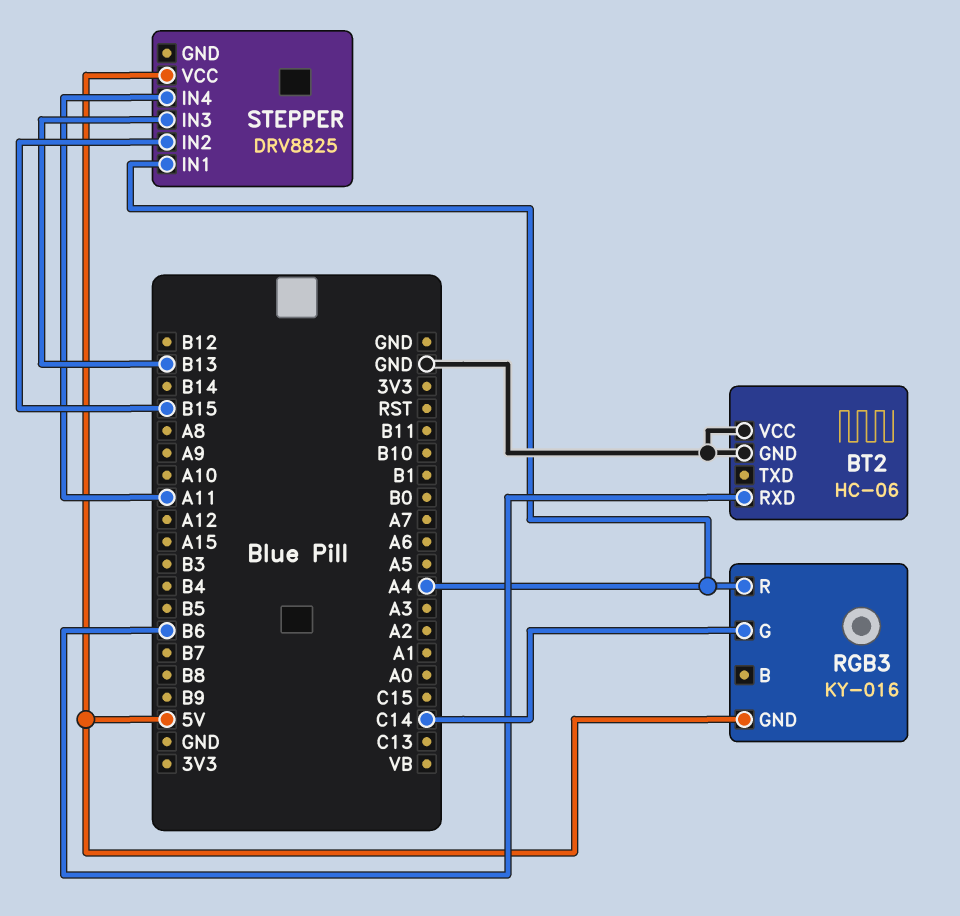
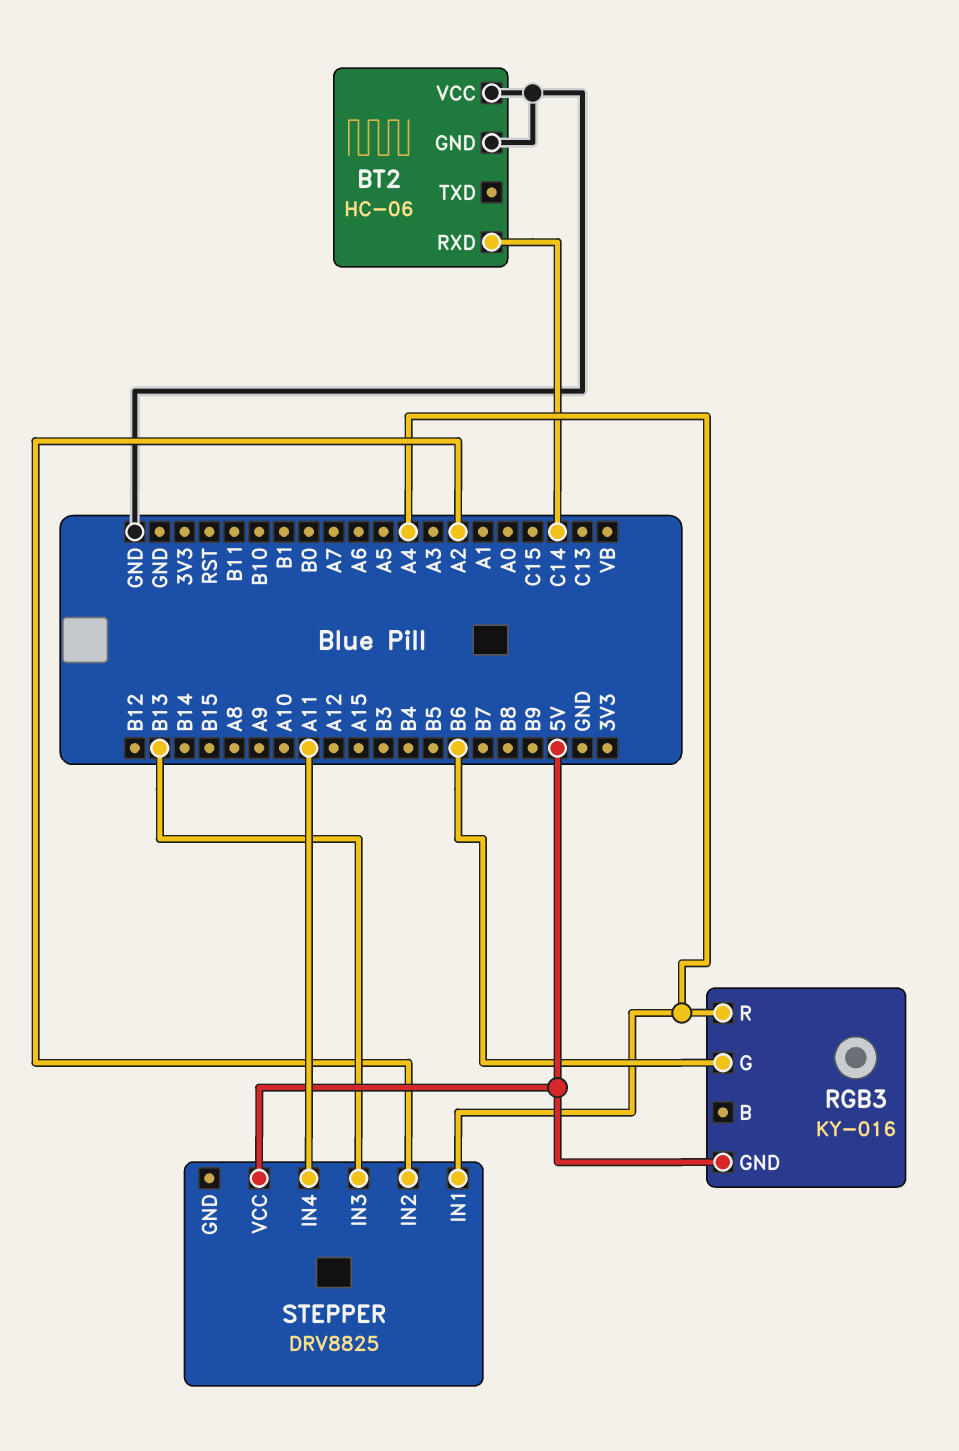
BT2 pin RXD: B6 -> C14
RGB3 pin G: C14 -> B6
STEPPER pin IN2: B15 -> A2

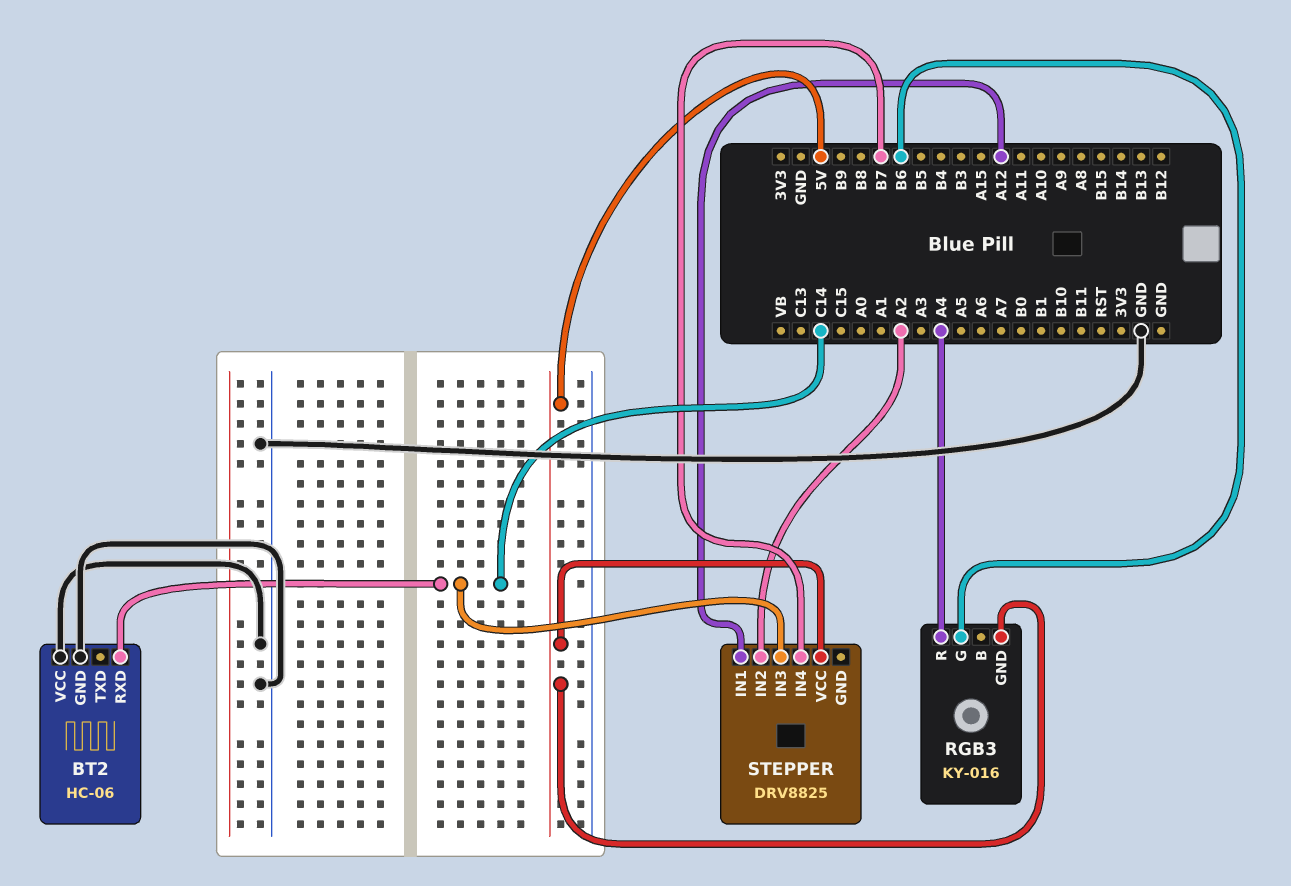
STEPPER pin IN1: A4 -> A12
STEPPER pin IN3: B13 -> C14
STEPPER pin IN4: A11 -> B7

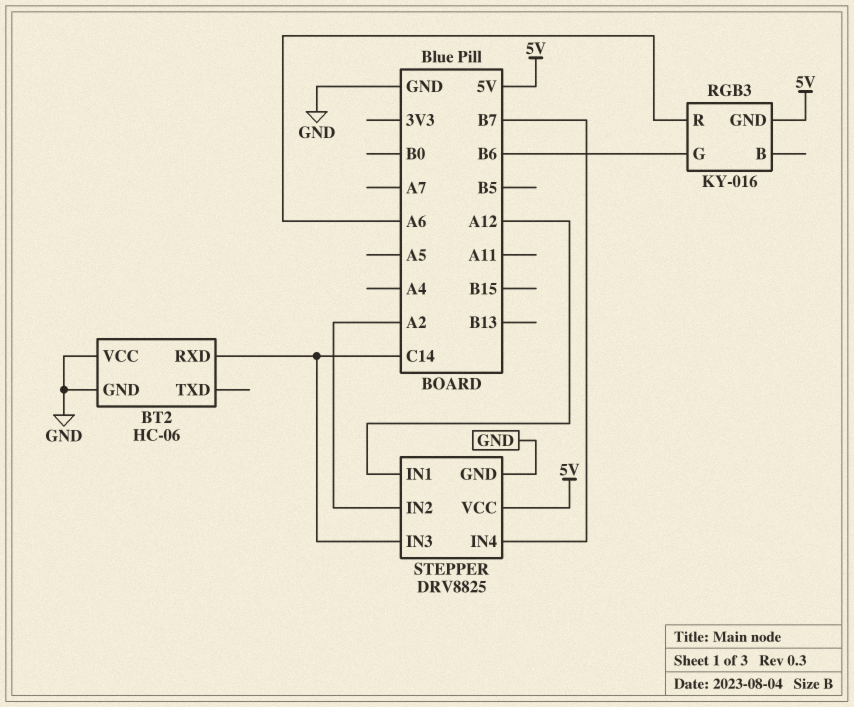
RGB3 pin R: A4 -> A6
STEPPER pin GND: none -> GND

